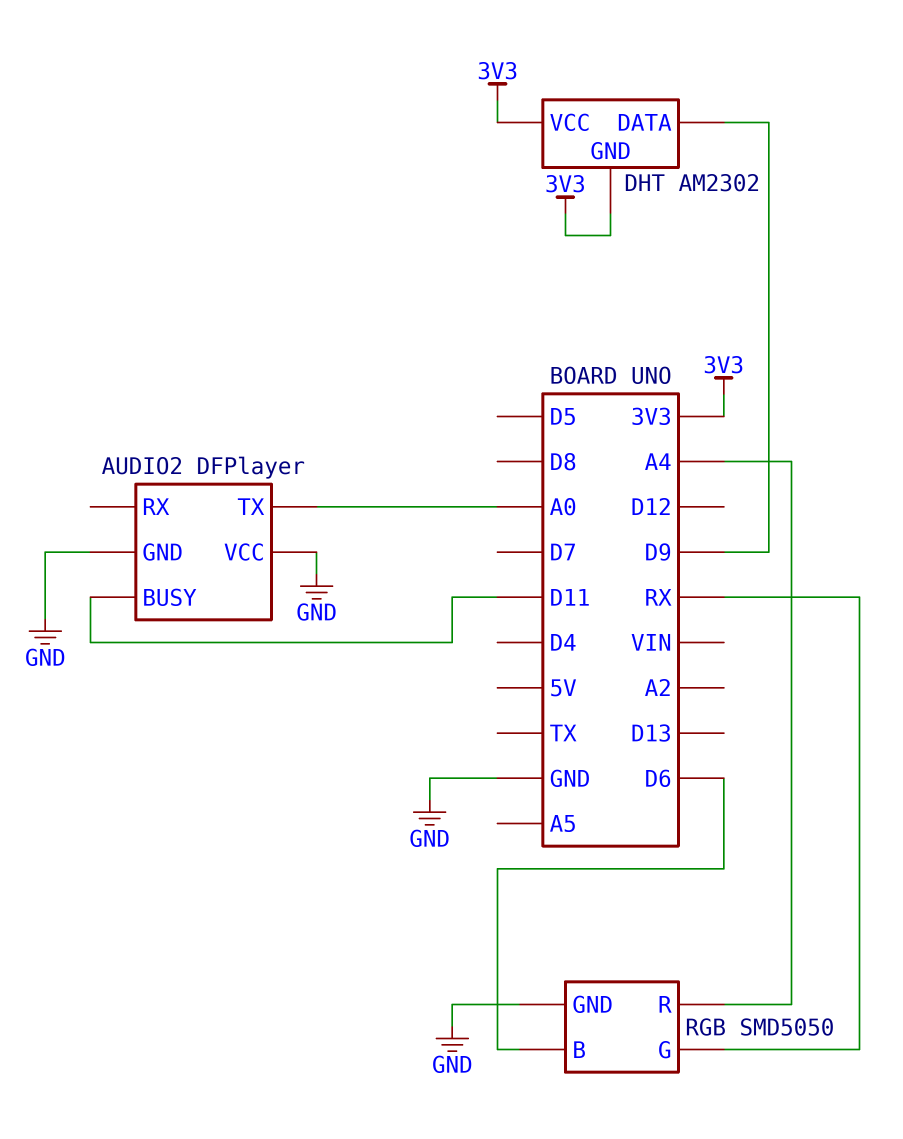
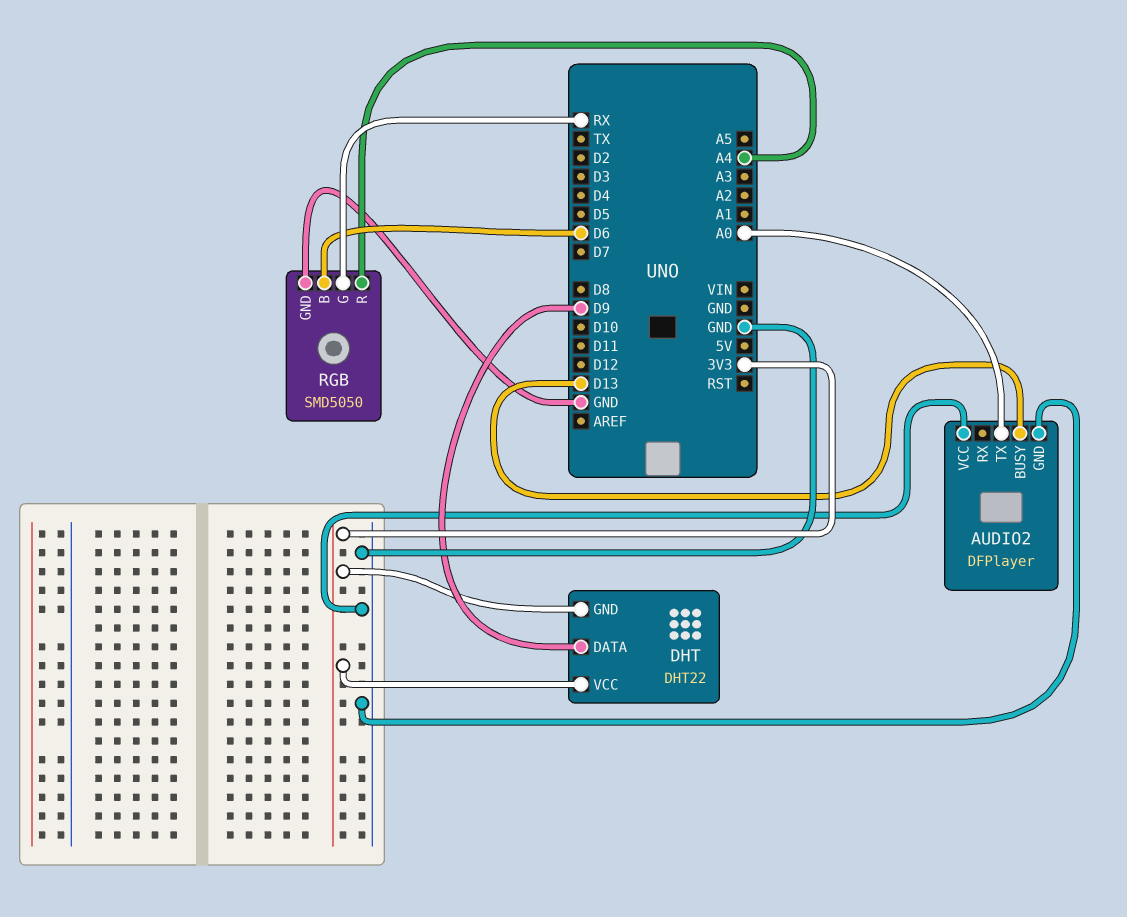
AUDIO2 pin BUSY: D11 -> D13
DHT: AM2302 -> DHT22

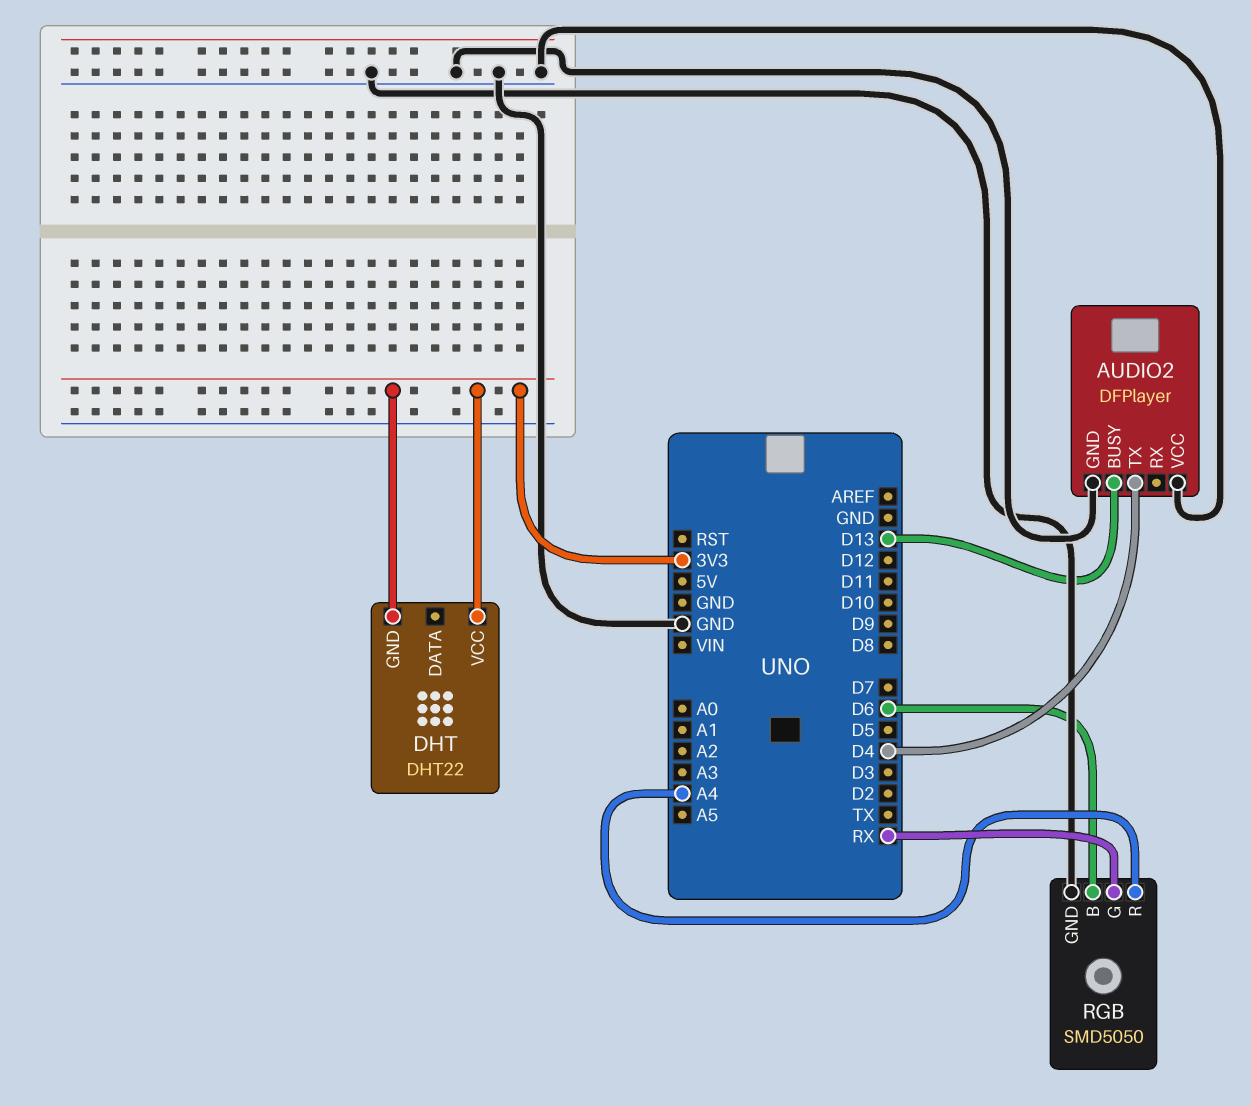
AUDIO2 pin TX: A0 -> D4
DHT pin DATA: D9 -> none

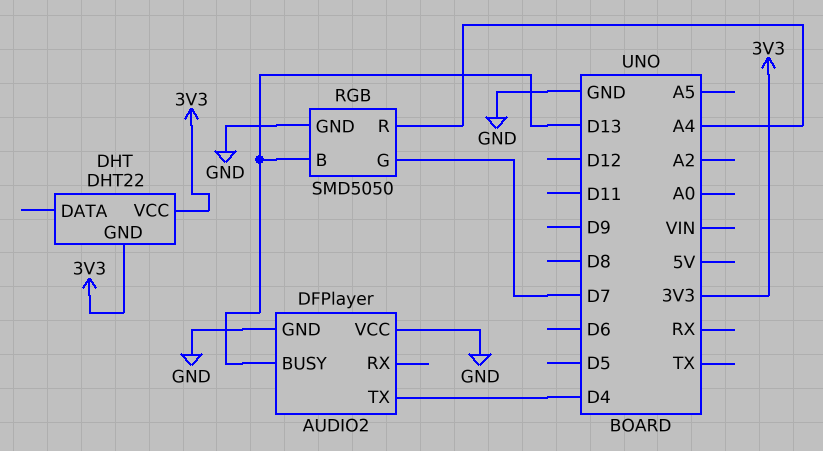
RGB pin B: D6 -> D13
RGB pin G: RX -> D7

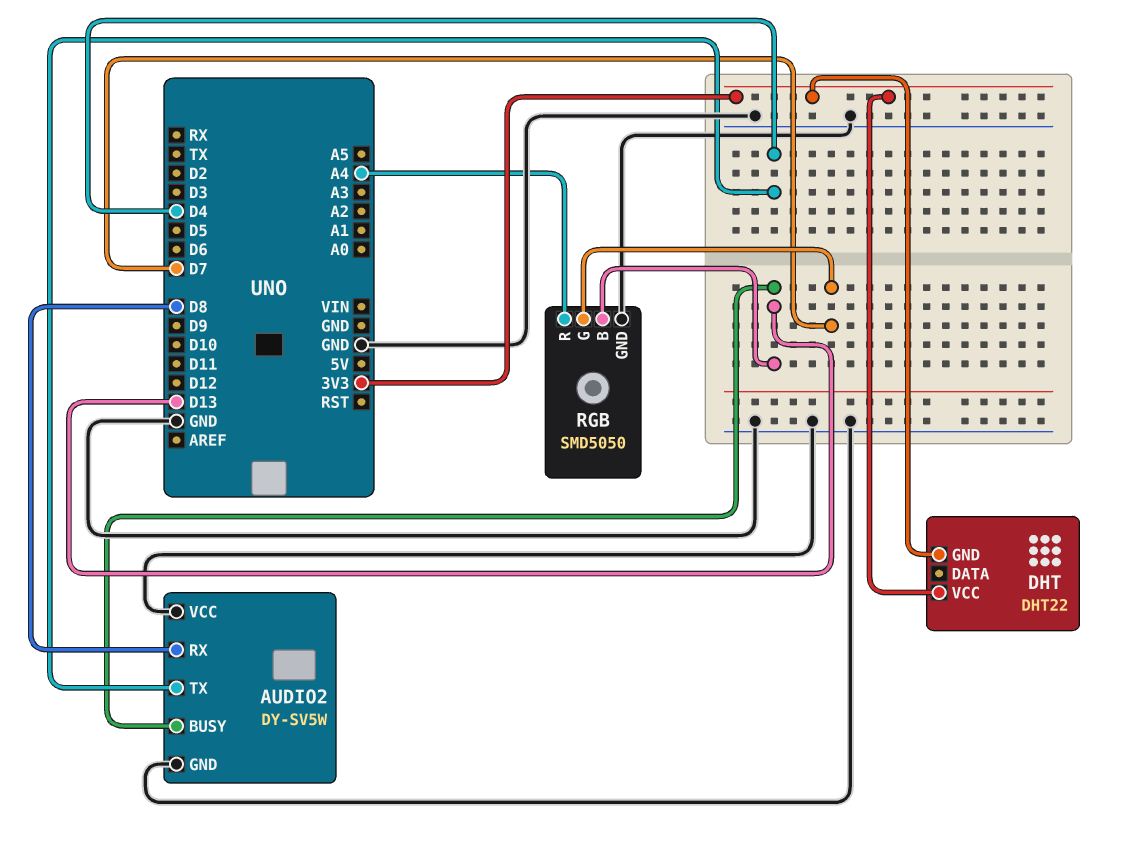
AUDIO2: DFPlayer -> DY-SV5W
AUDIO2 pin RX: none -> D8

